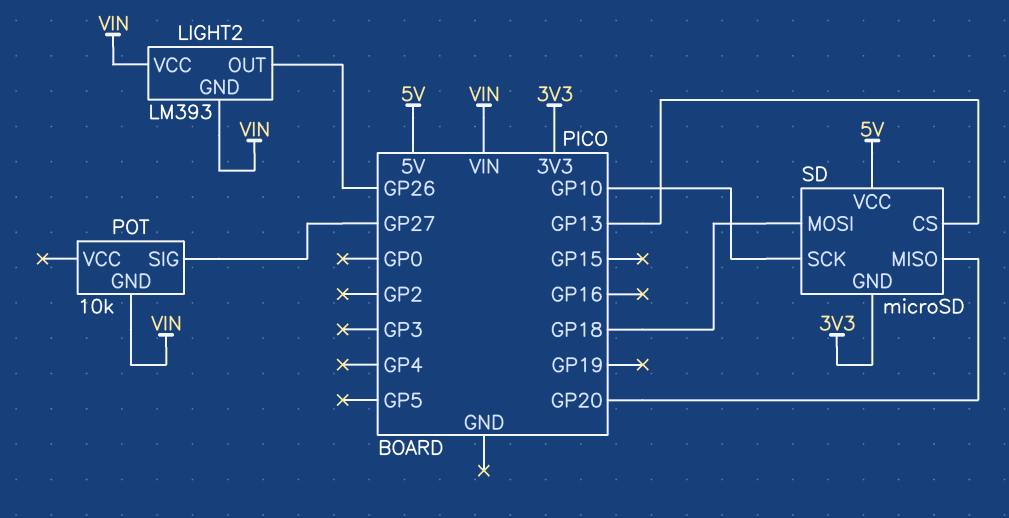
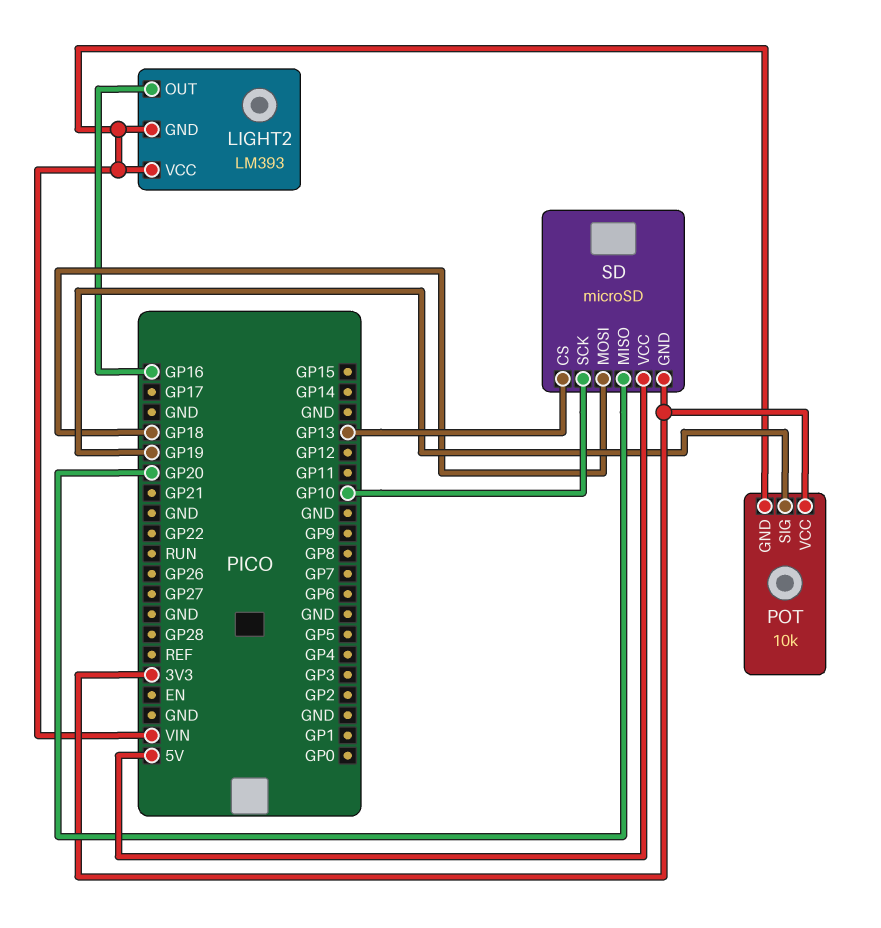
LIGHT2 pin OUT: GP26 -> GP16
POT pin SIG: GP27 -> GP19
POT pin VCC: none -> 3V3

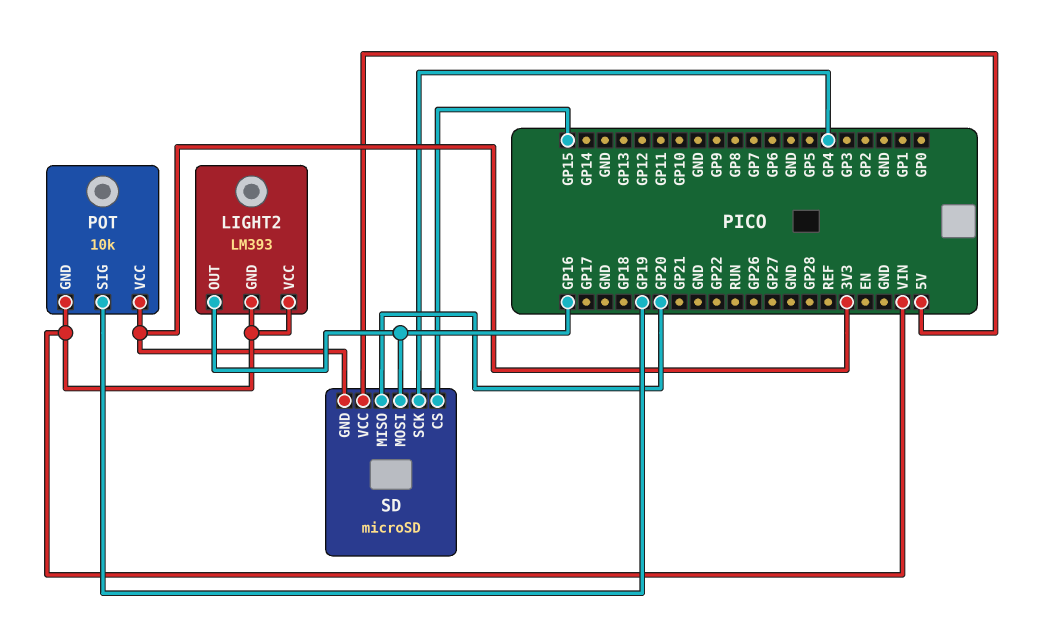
SD pin CS: GP13 -> GP15
SD pin MOSI: GP18 -> GP16
SD pin SCK: GP10 -> GP4

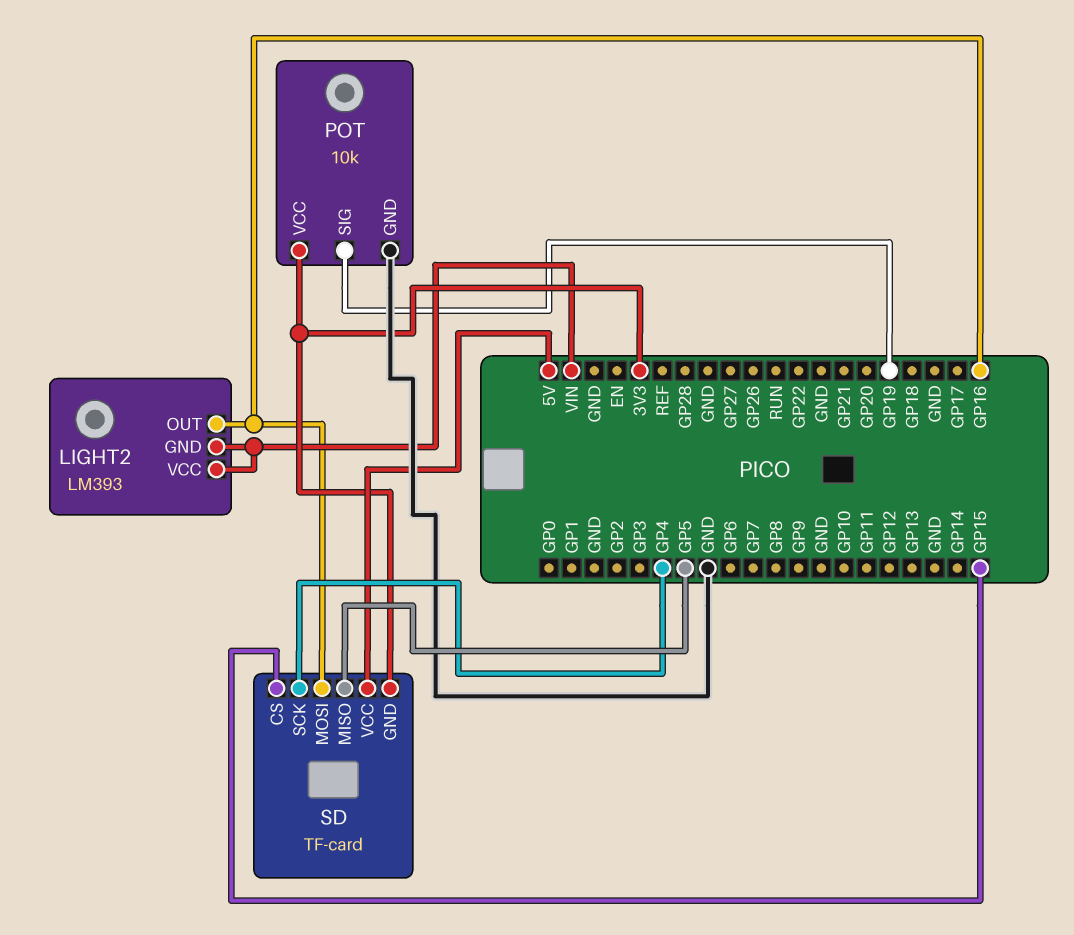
POT pin GND: VIN -> GND
SD: microSD -> TF-card
SD pin MISO: GP20 -> GP5

